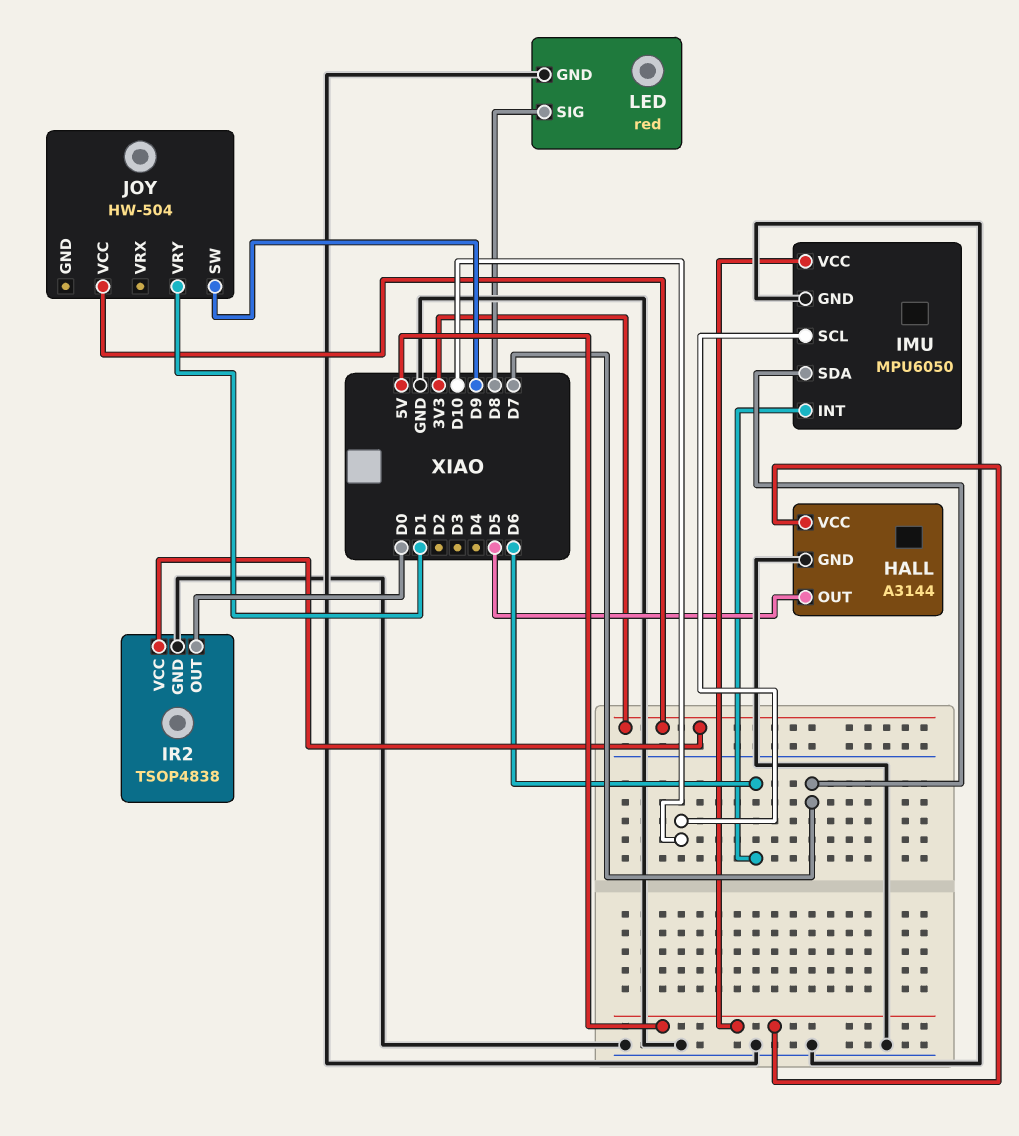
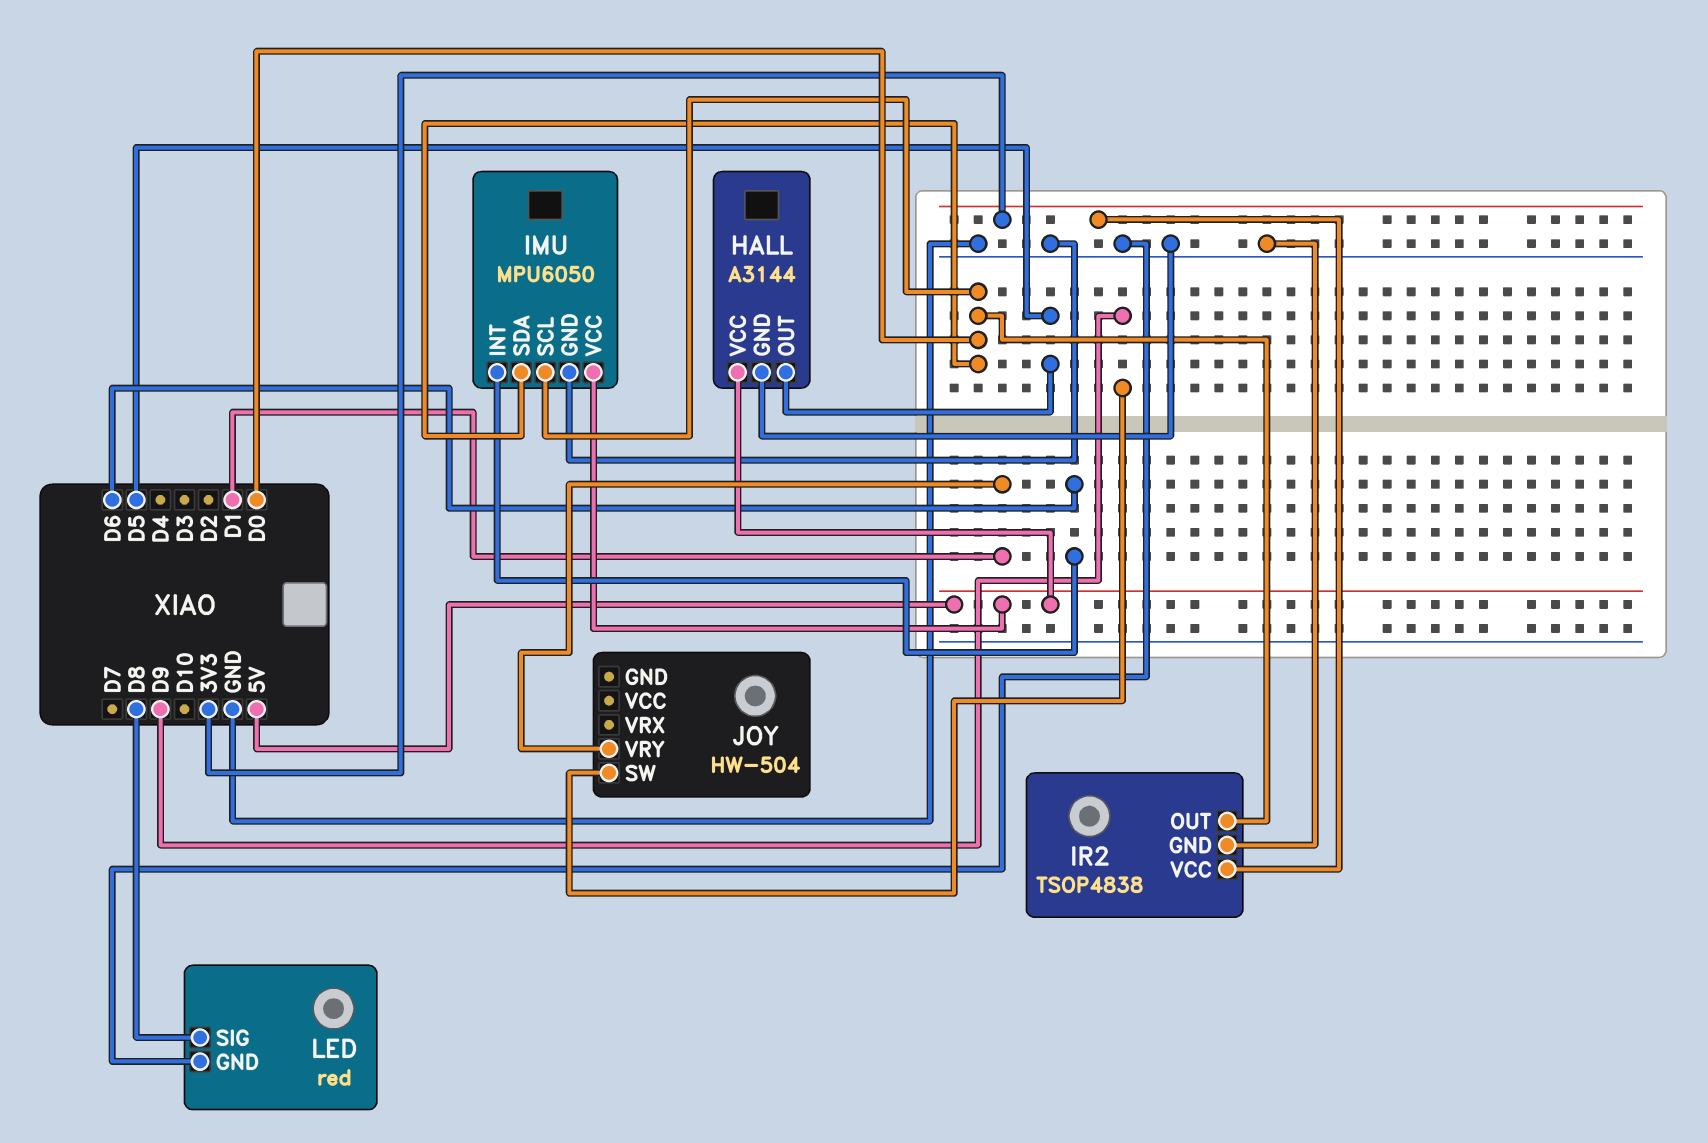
IMU pin SCL: D10 -> D0
IMU pin SDA: D7 -> D0
JOY pin VCC: 3V3 -> none

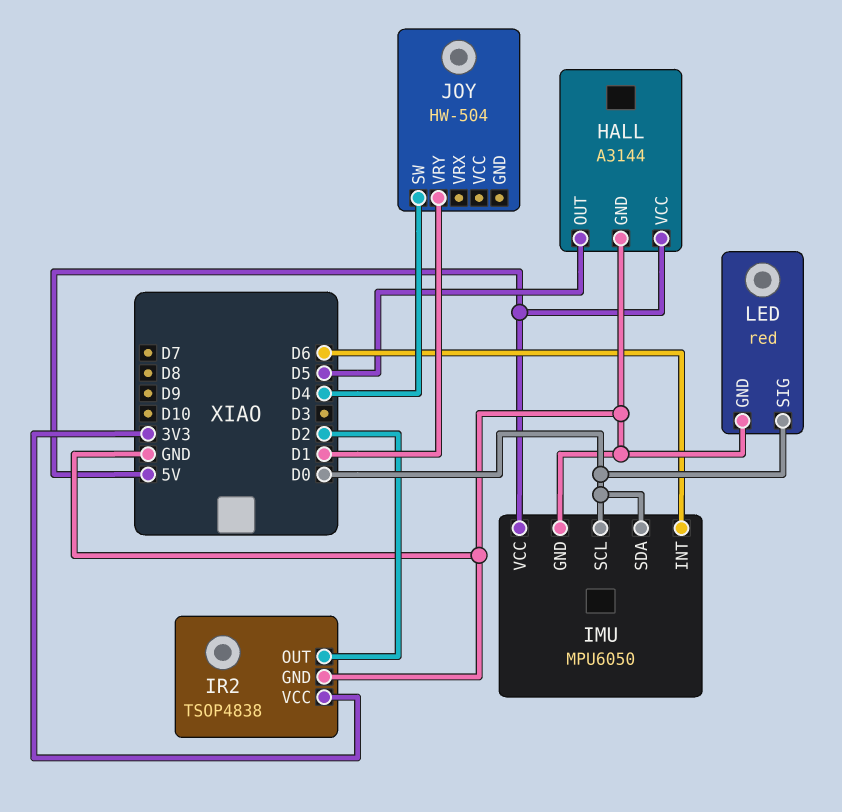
IR2 pin OUT: D0 -> D2
JOY pin SW: D9 -> D4
LED pin SIG: D8 -> D0

